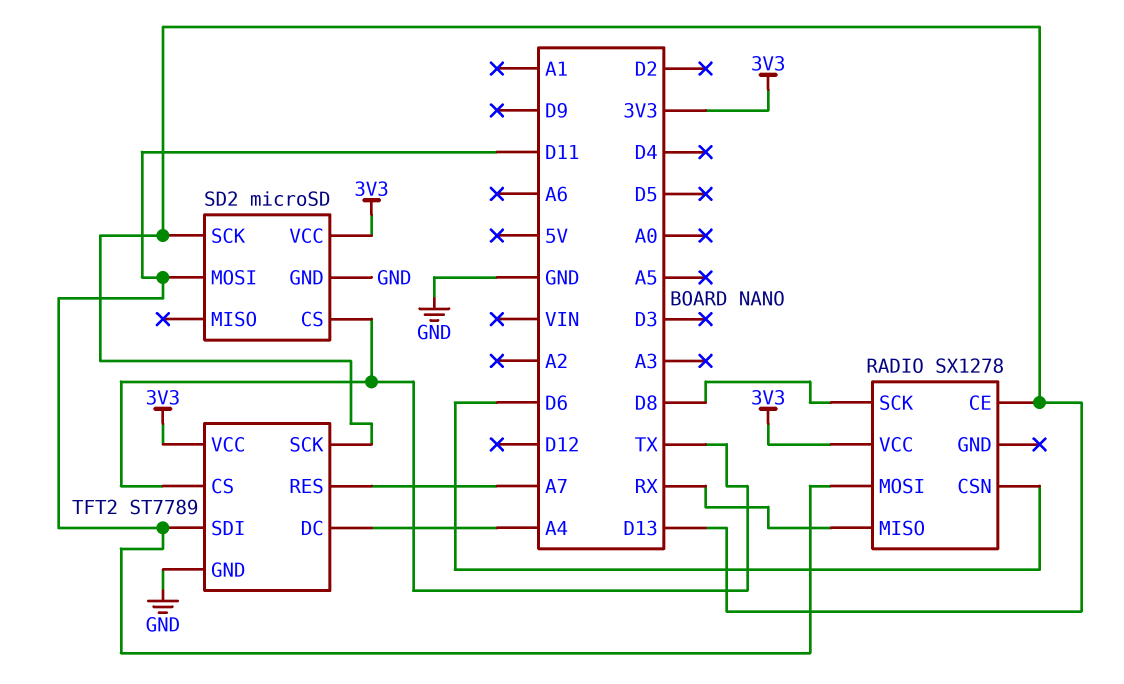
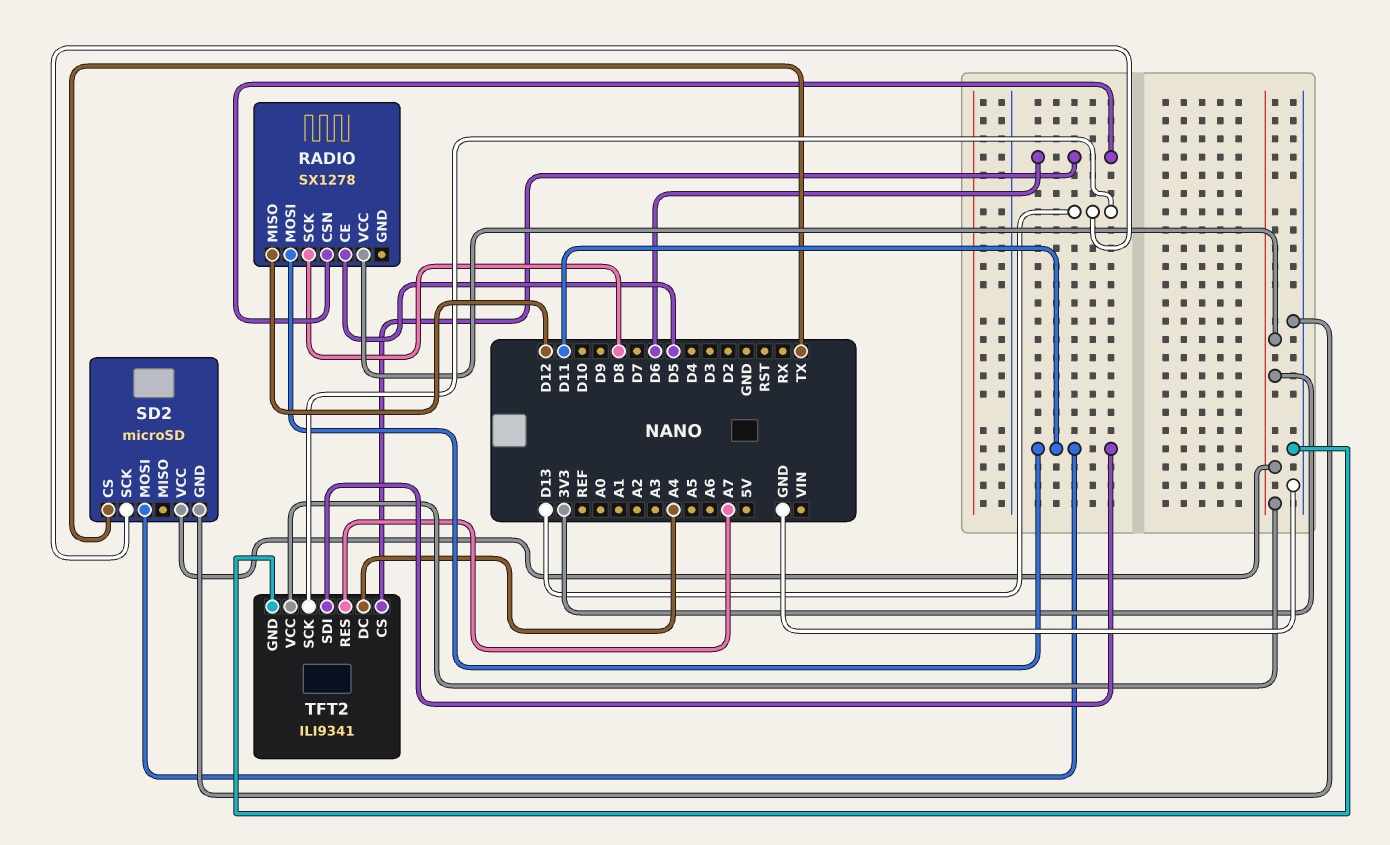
RADIO pin CE: D13 -> D5
RADIO pin MISO: RX -> D12
TFT2: ST7789 -> ILI9341
TFT2 pin CS: TX -> D6

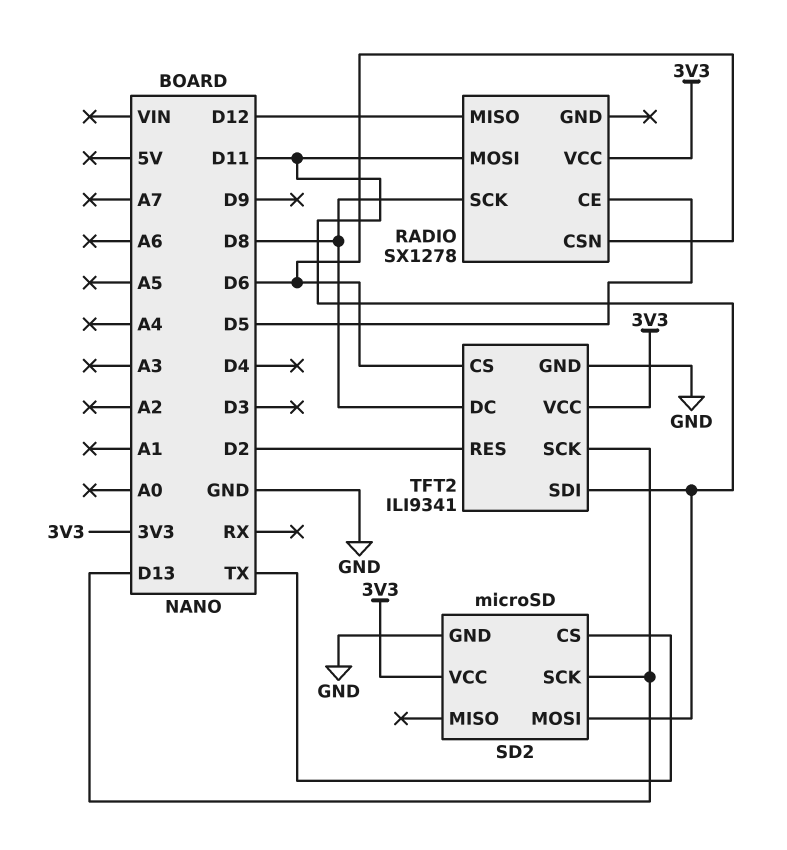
TFT2 pin DC: A4 -> D8
TFT2 pin RES: A7 -> D2

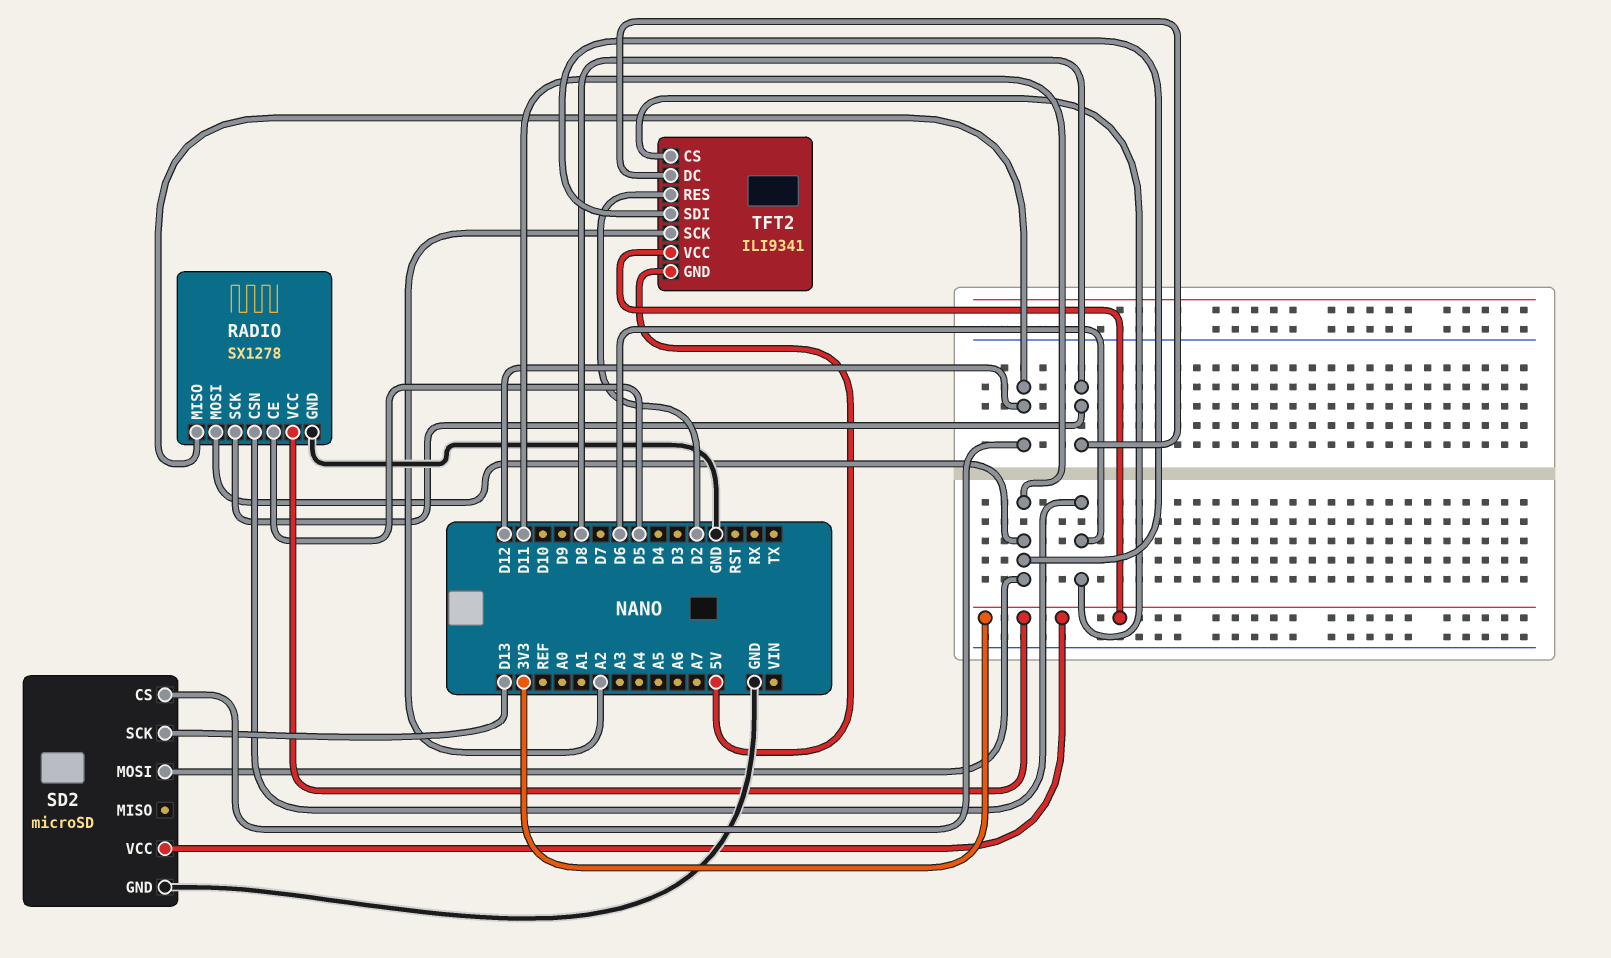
RADIO pin GND: none -> GND
SD2 pin CS: TX -> D12
TFT2 pin GND: GND -> 5V
TFT2 pin SCK: D13 -> A2

